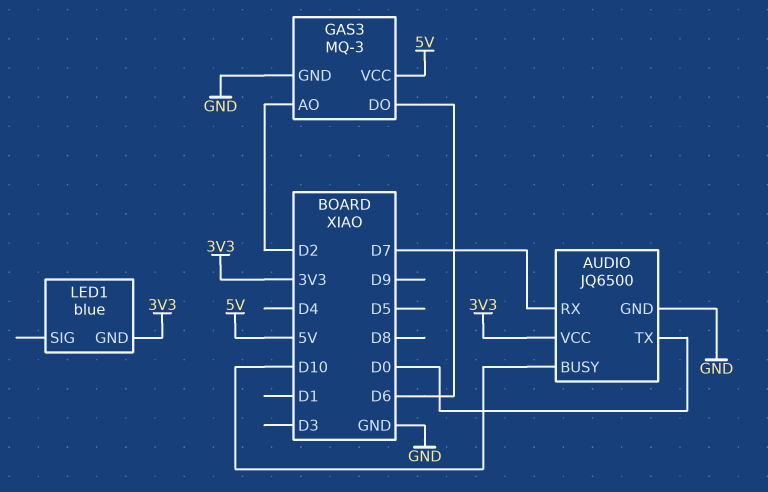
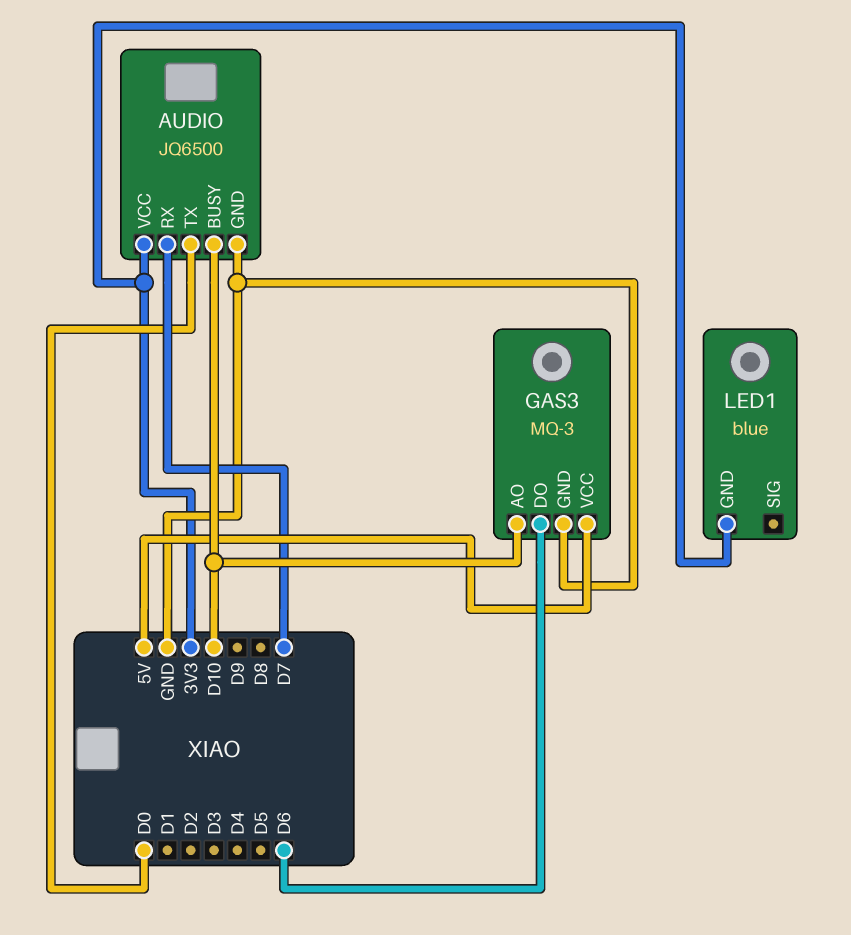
GAS3 pin AO: D2 -> D10

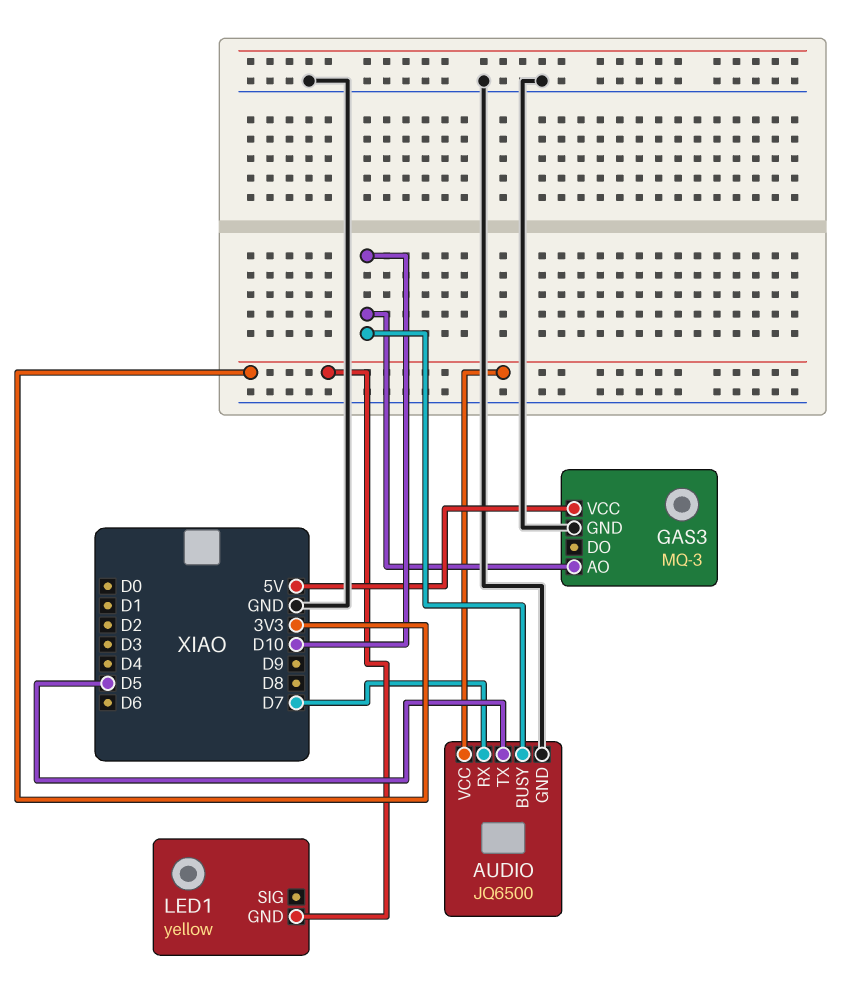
AUDIO pin TX: D0 -> D5
GAS3 pin DO: D6 -> none
LED1: blue -> yellow

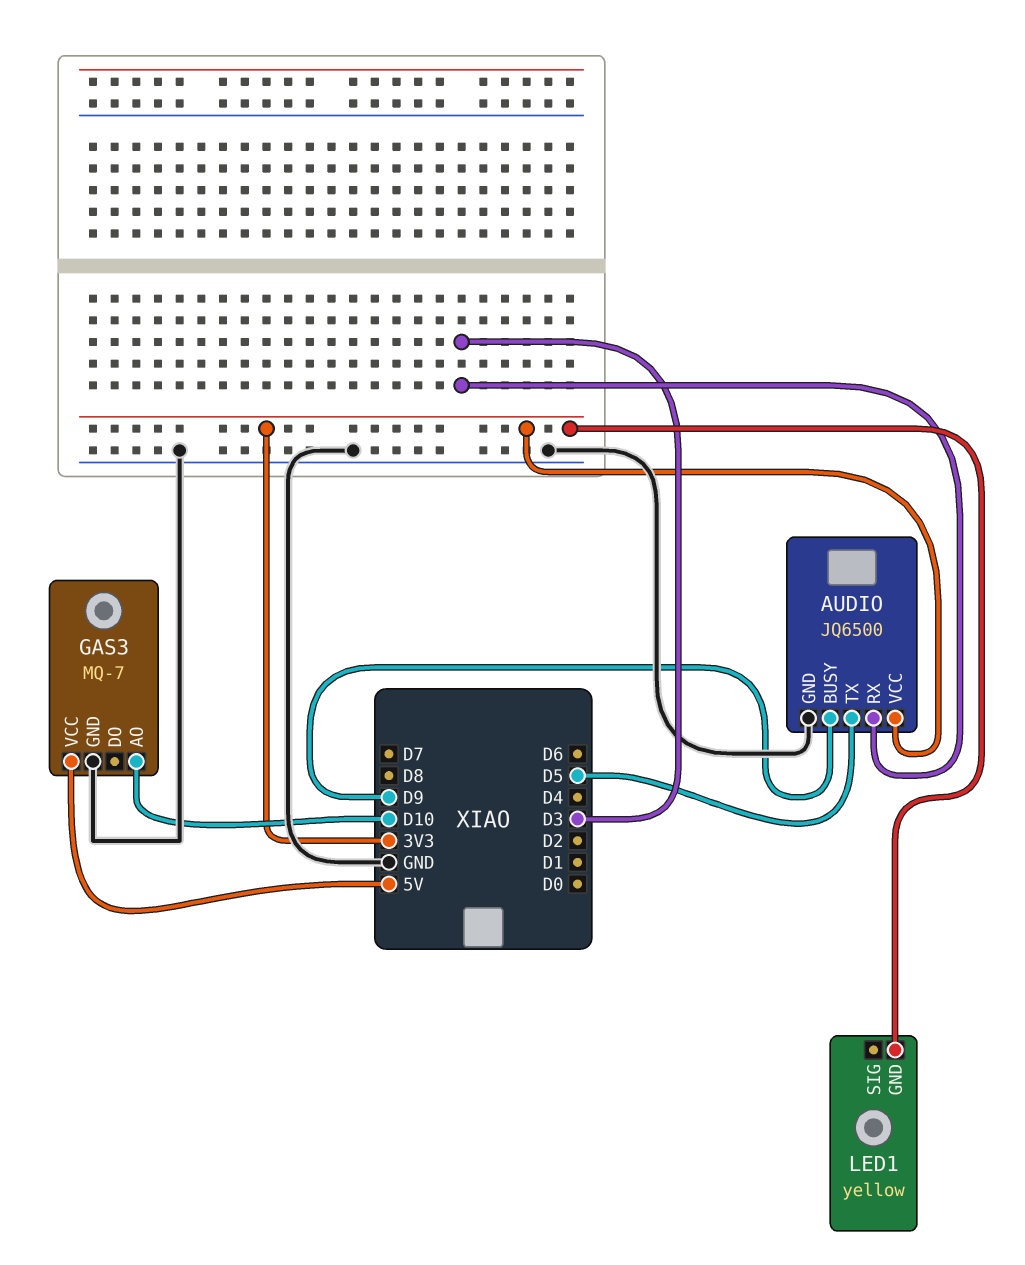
AUDIO pin BUSY: D10 -> D9
AUDIO pin RX: D7 -> D3
GAS3: MQ-3 -> MQ-7

